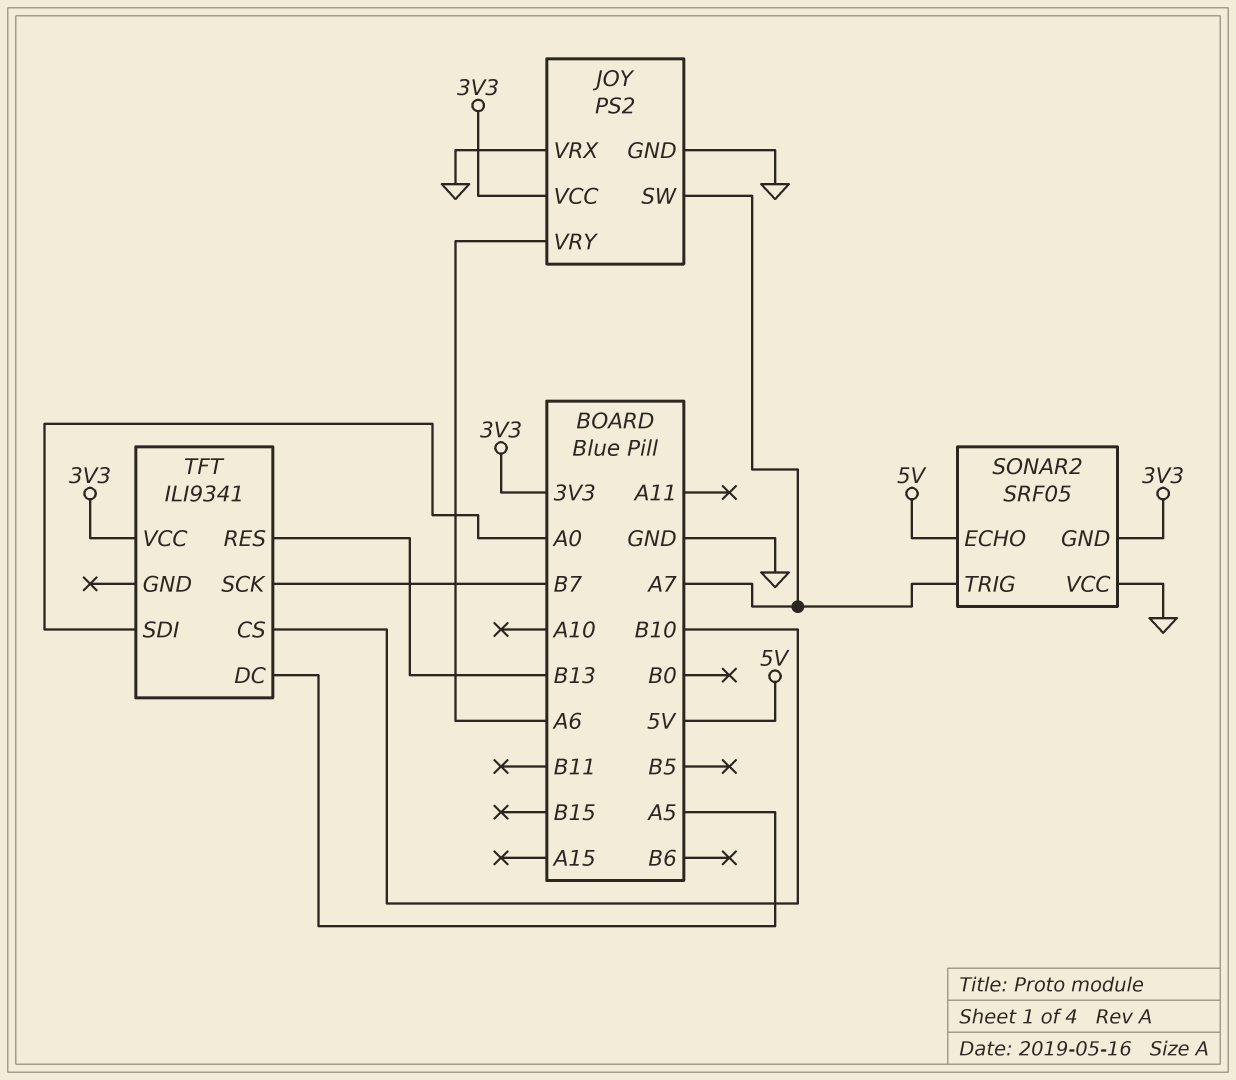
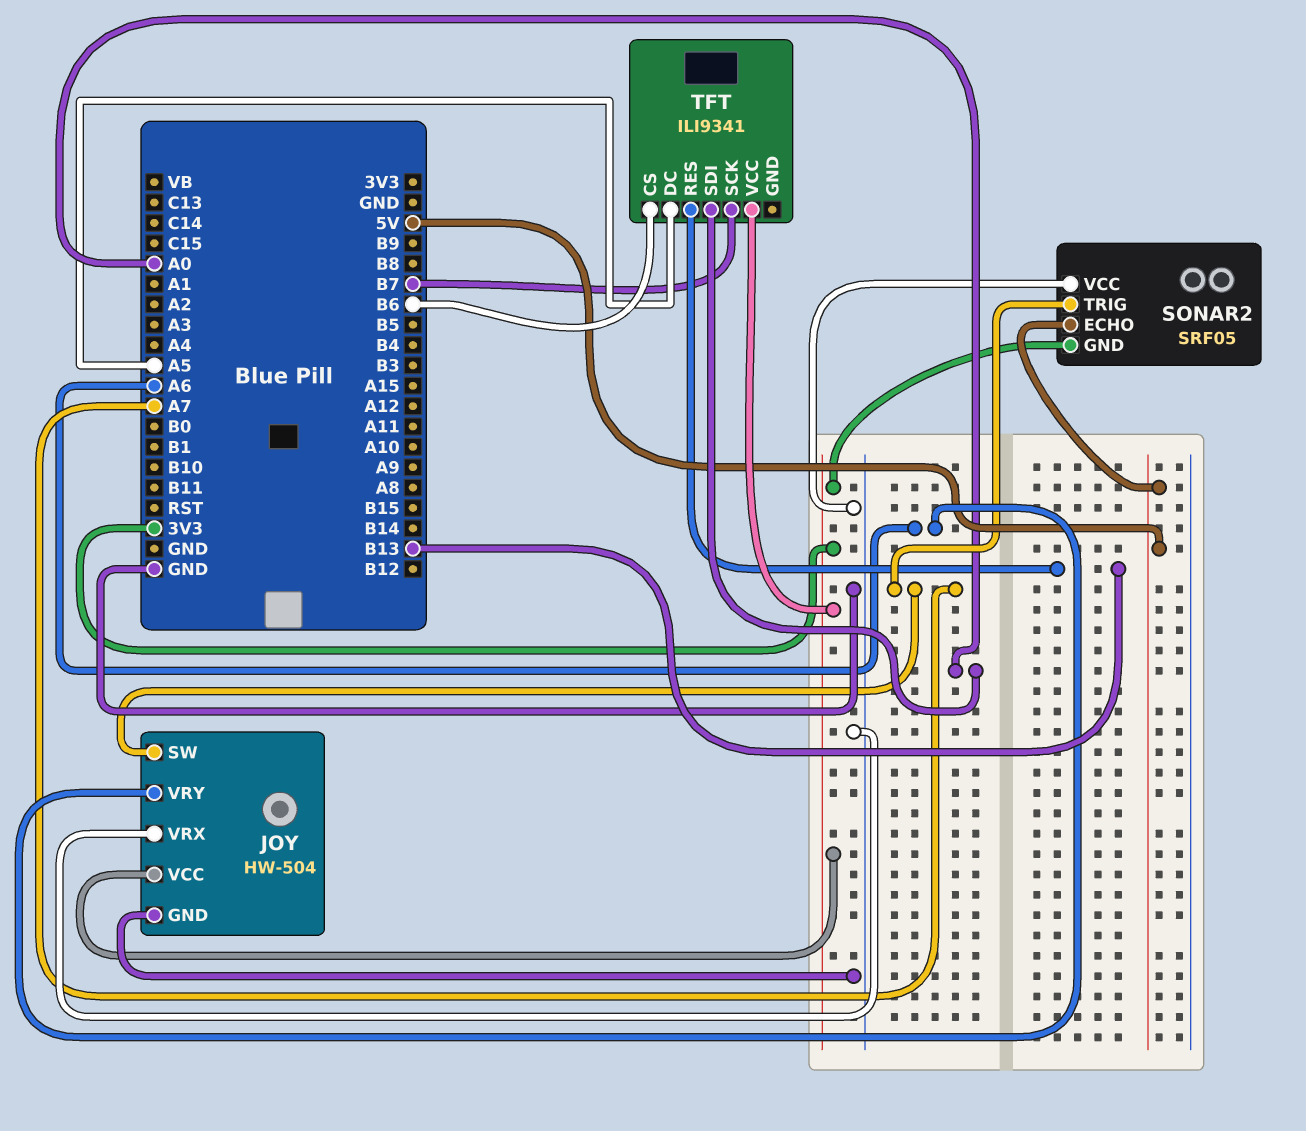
JOY: PS2 -> HW-504
TFT pin CS: B10 -> B6

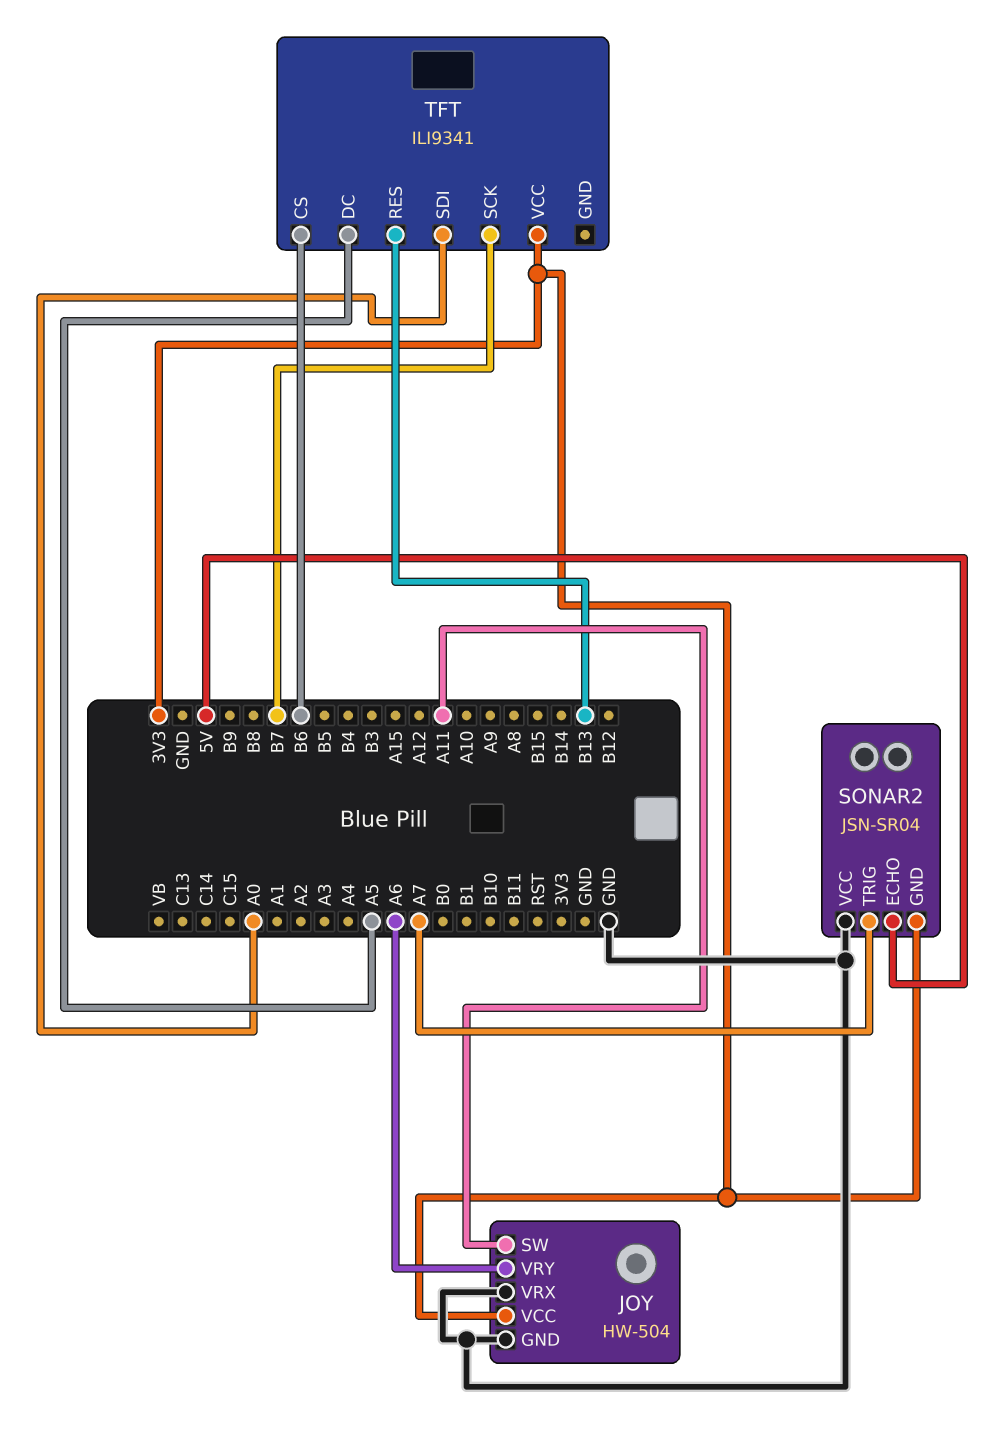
JOY pin SW: A7 -> A11
SONAR2: SRF05 -> JSN-SR04

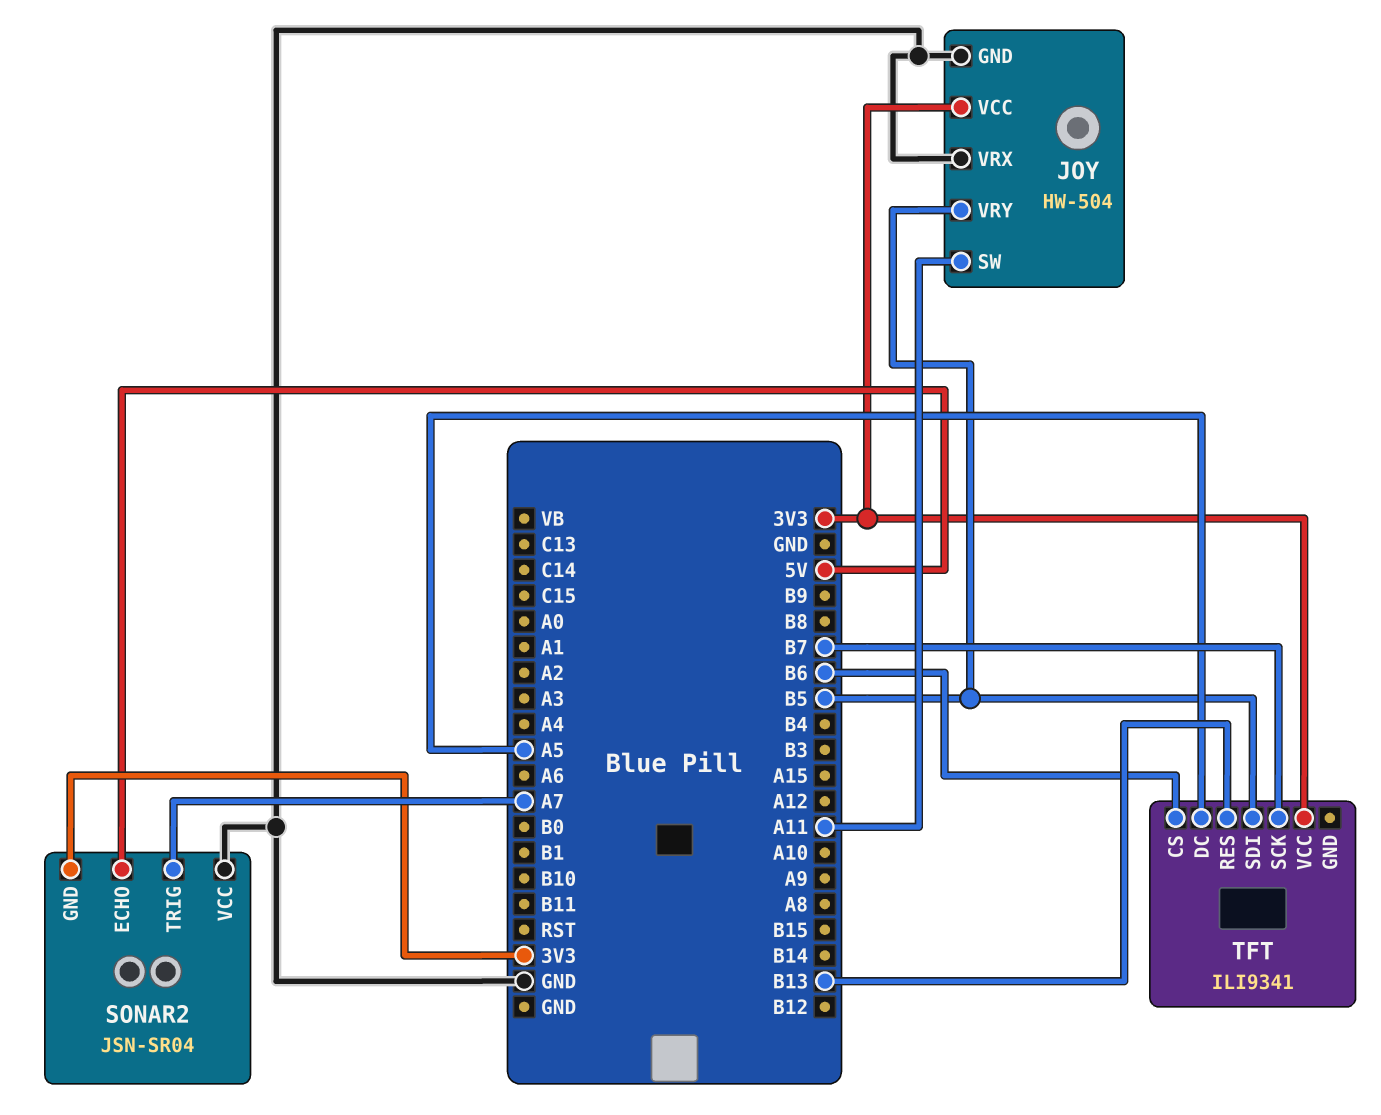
JOY pin VRY: A6 -> B5
TFT pin SDI: A0 -> B5

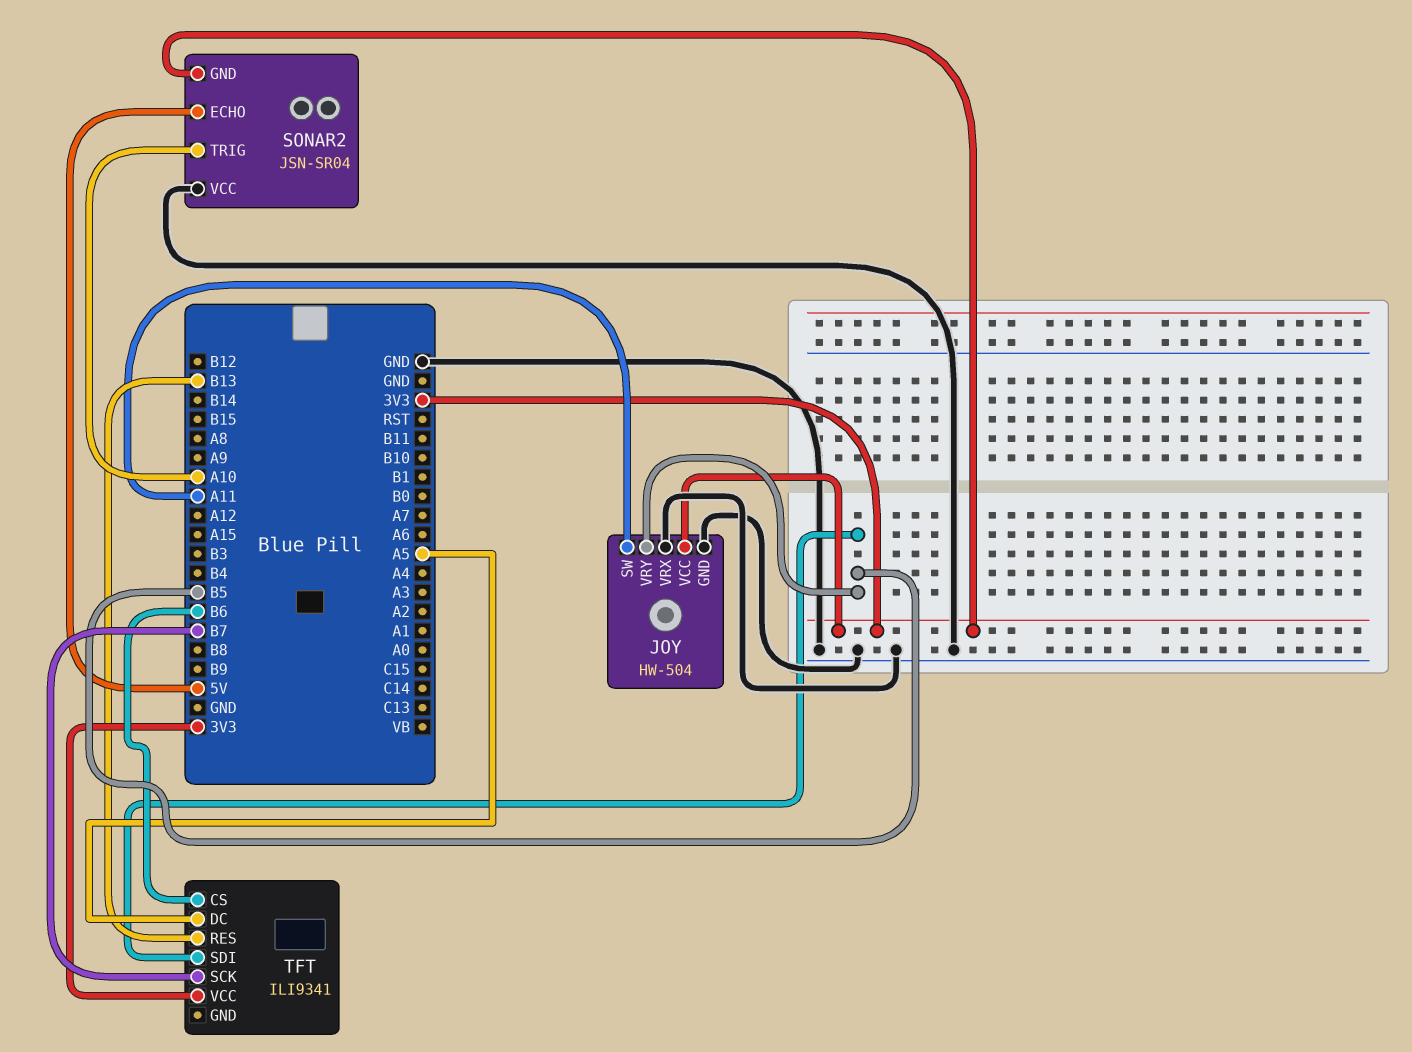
SONAR2 pin TRIG: A7 -> A10

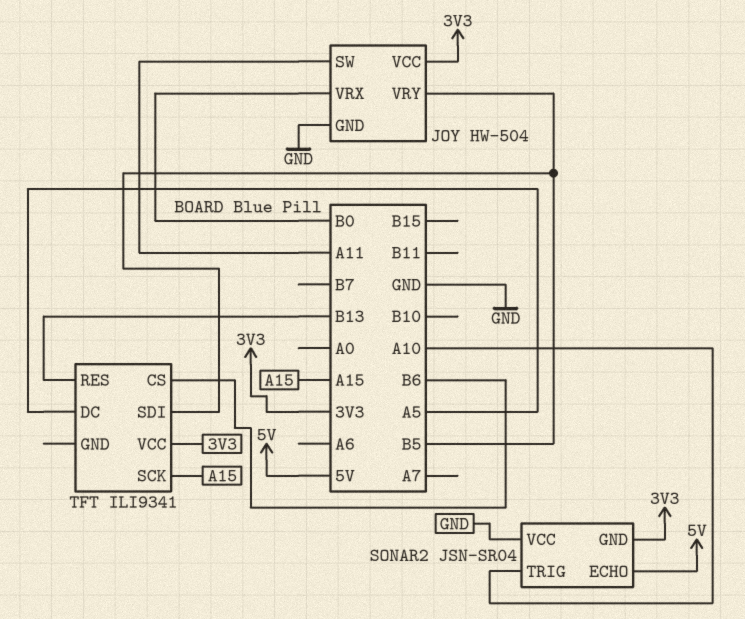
JOY pin VRX: GND -> B0
TFT pin SCK: B7 -> A15

